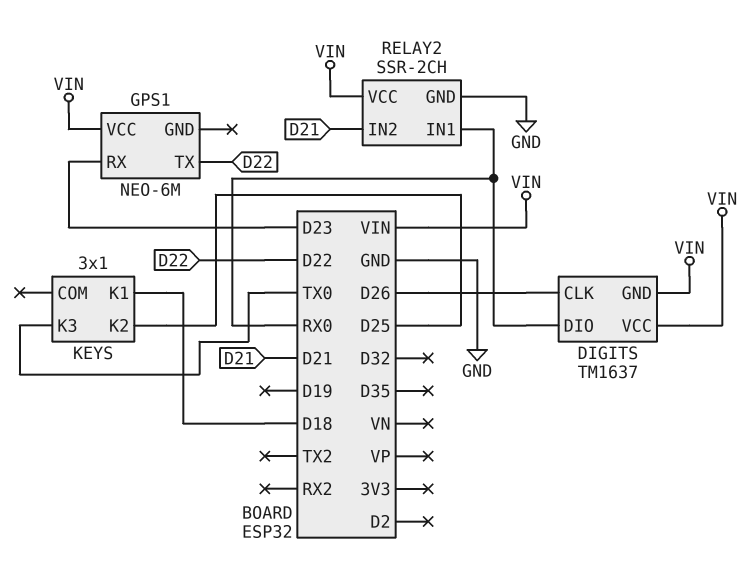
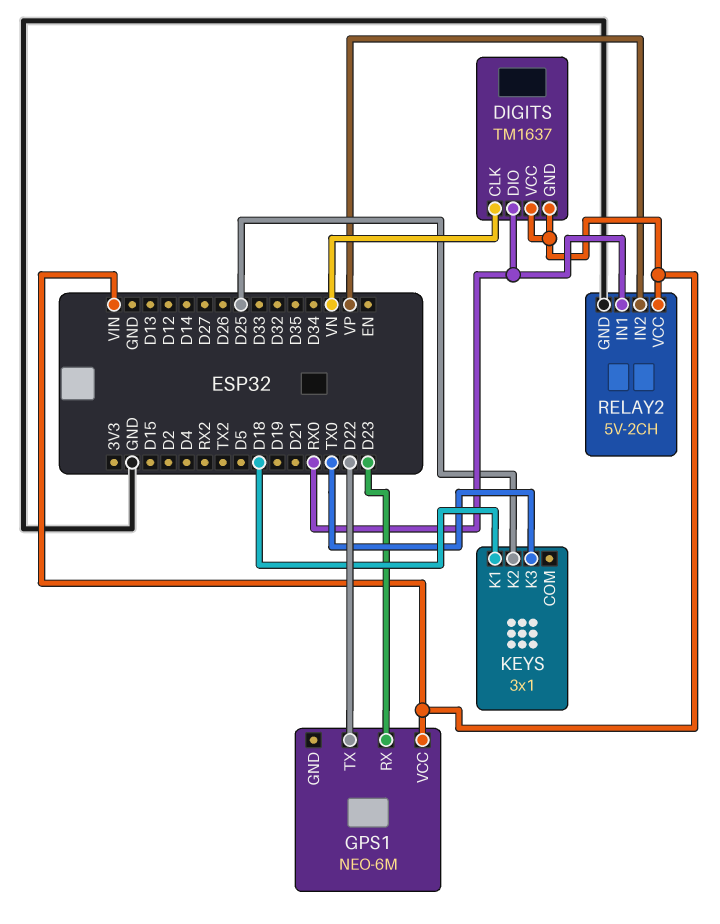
DIGITS pin CLK: D26 -> VN
RELAY2: SSR-2CH -> 5V-2CH
RELAY2 pin IN2: D21 -> VP

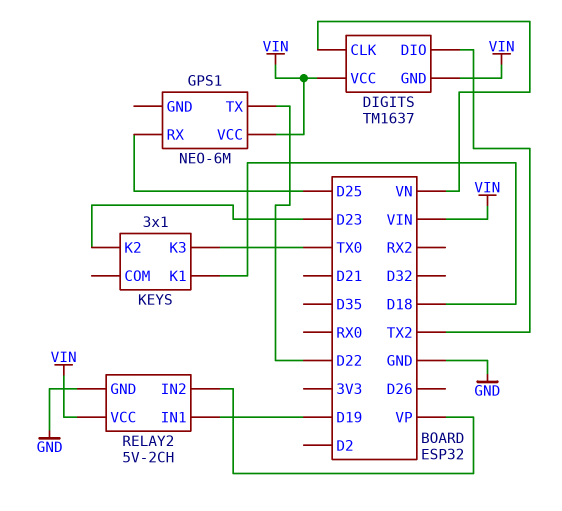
DIGITS pin DIO: RX0 -> TX2
GPS1 pin RX: D23 -> D25
KEYS pin K2: D25 -> D23
RELAY2 pin IN1: RX0 -> D19

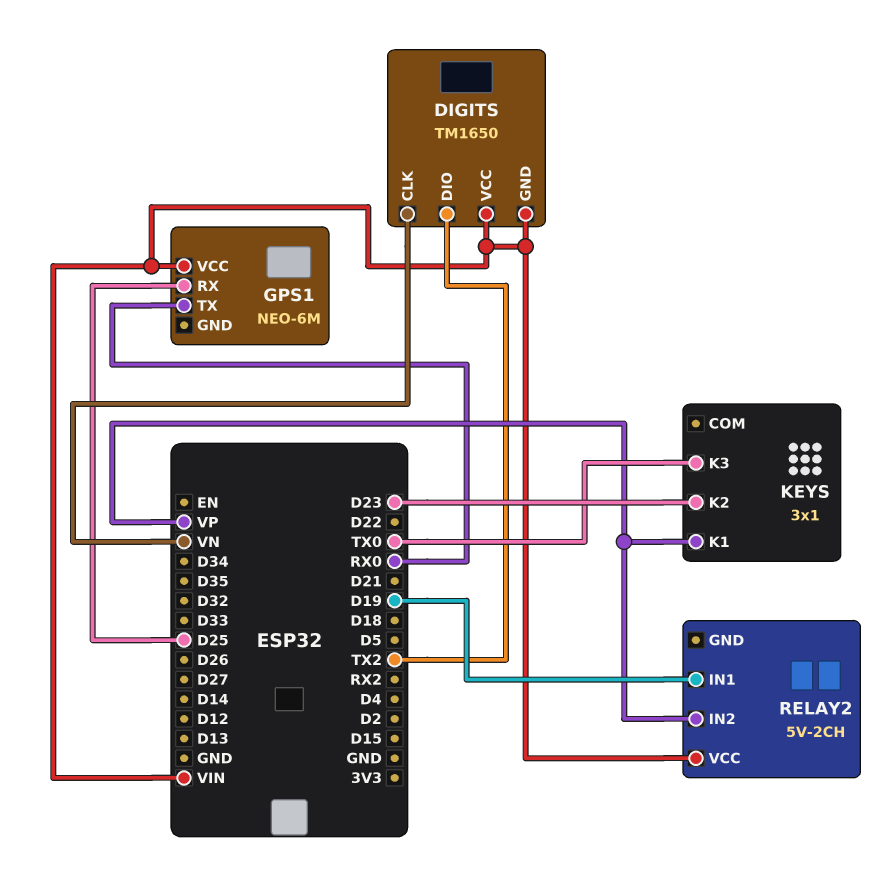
DIGITS: TM1637 -> TM1650
GPS1 pin TX: D22 -> RX0
KEYS pin K1: D18 -> VP
RELAY2 pin GND: GND -> none

